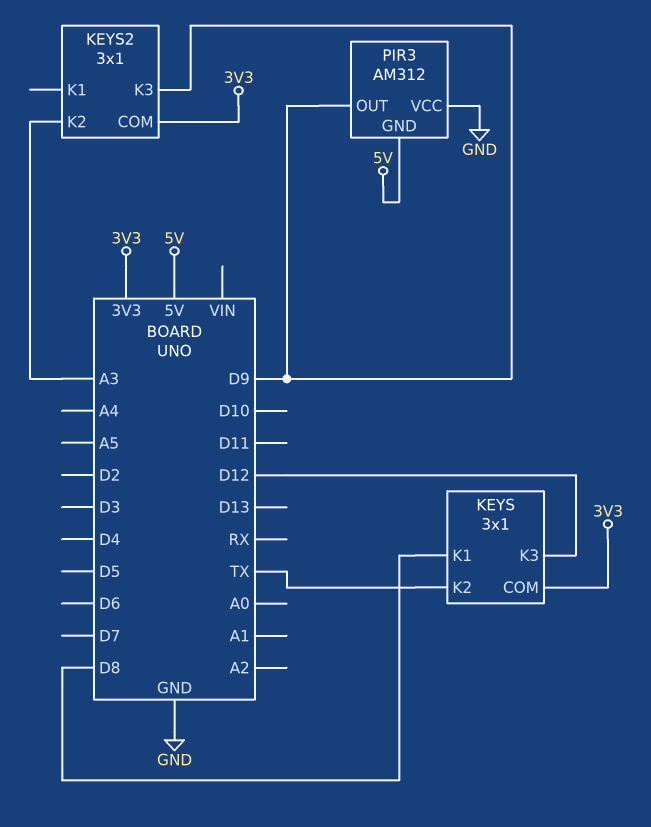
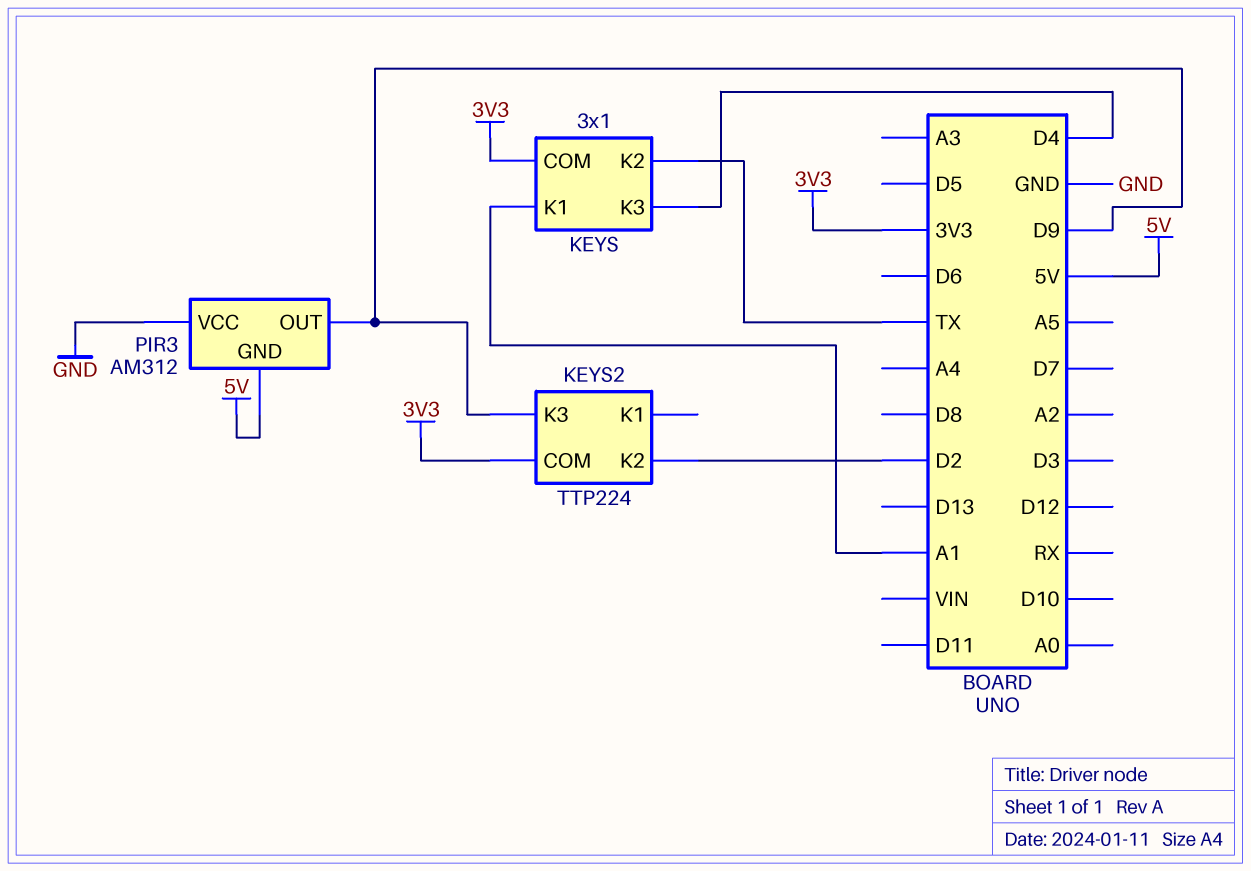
KEYS pin K1: D8 -> A1
KEYS pin K3: D12 -> D4
KEYS2: 3x1 -> TTP224
KEYS2 pin K2: A3 -> D2

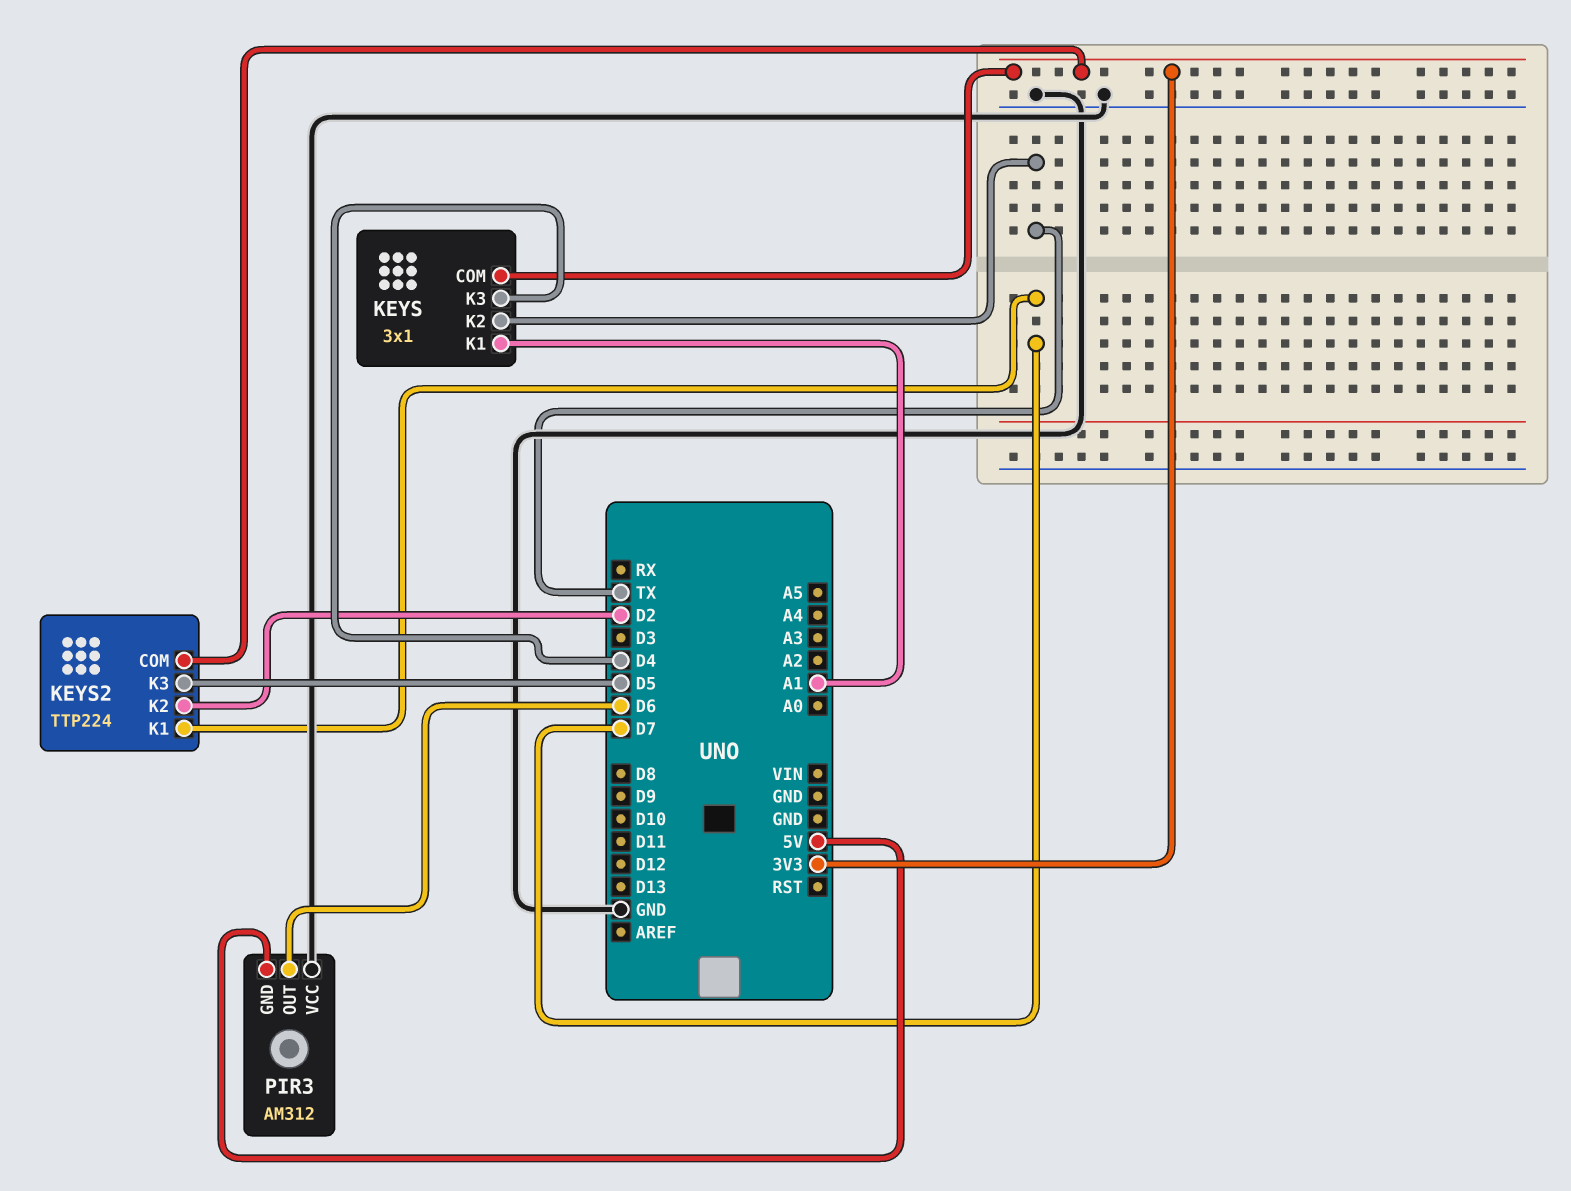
KEYS2 pin K1: none -> D7
KEYS2 pin K3: D9 -> D5
PIR3 pin OUT: D9 -> D6

